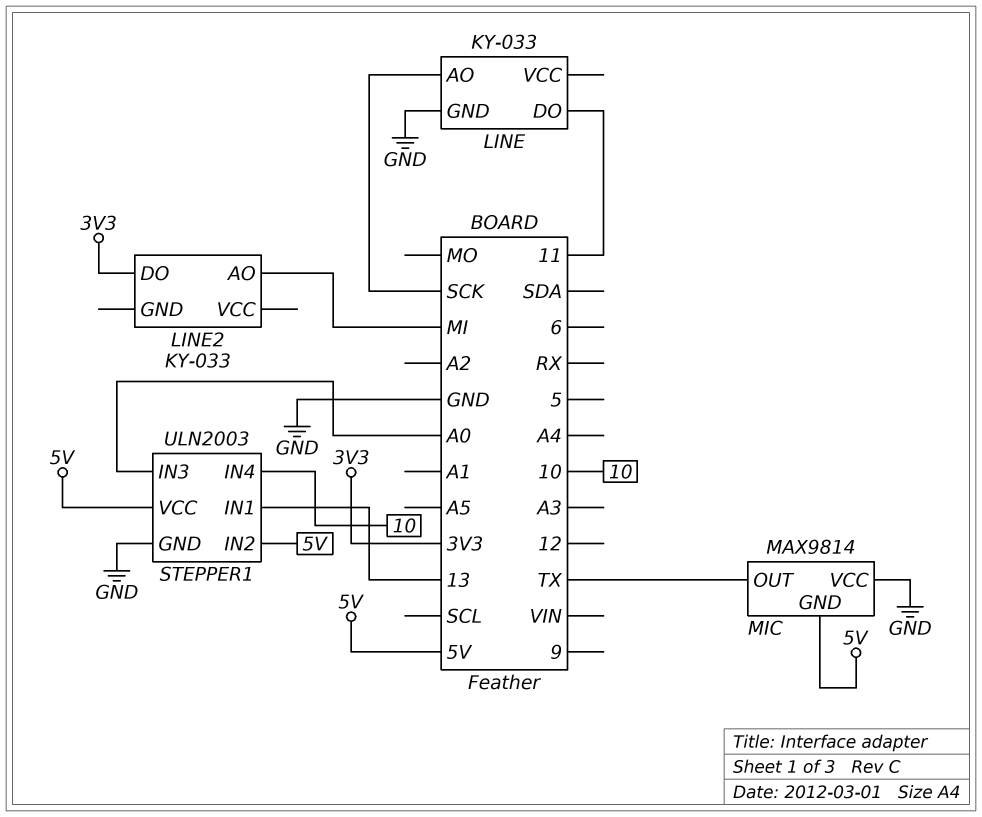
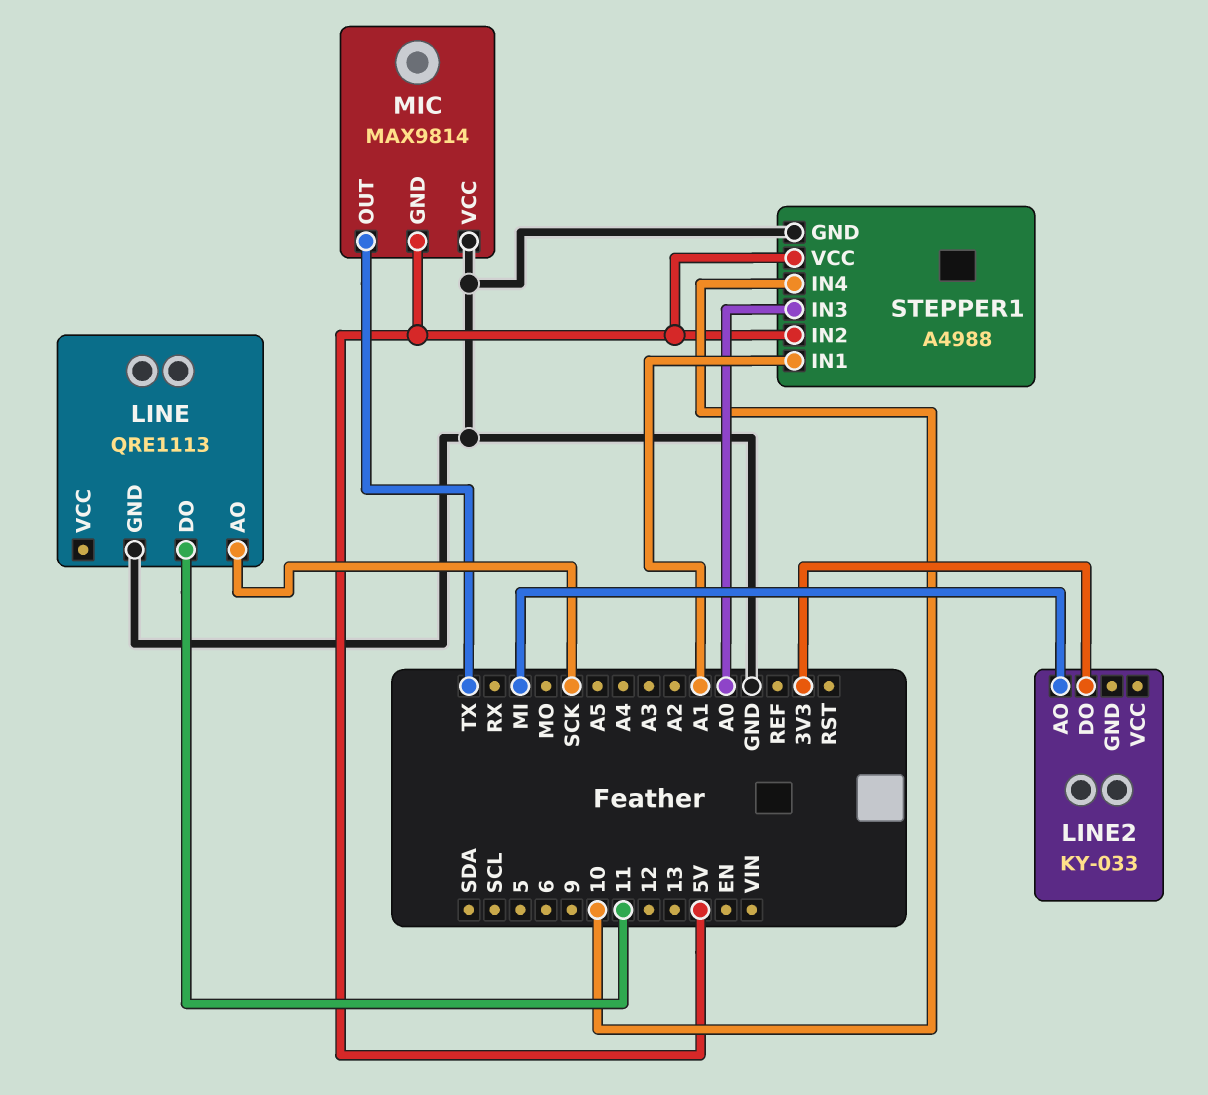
LINE: KY-033 -> QRE1113
STEPPER1: ULN2003 -> A4988
STEPPER1 pin IN1: 13 -> A1

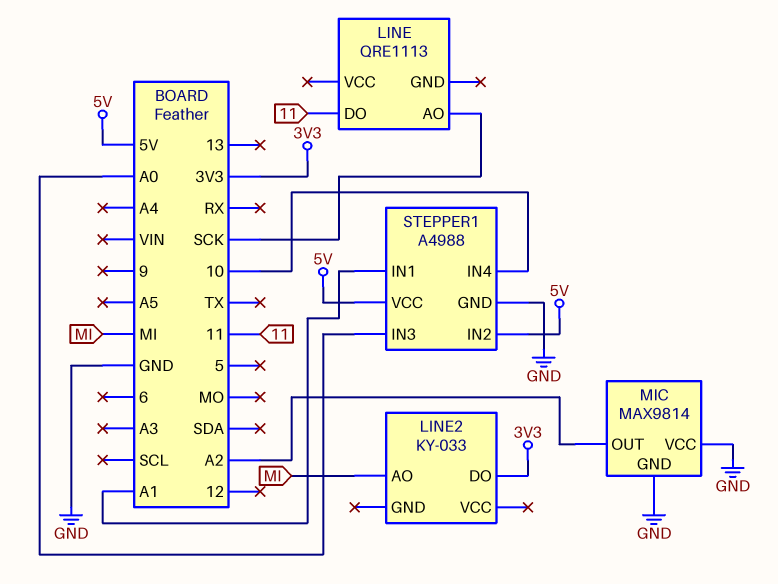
LINE pin GND: GND -> none
MIC pin GND: 5V -> GND
MIC pin OUT: TX -> A2

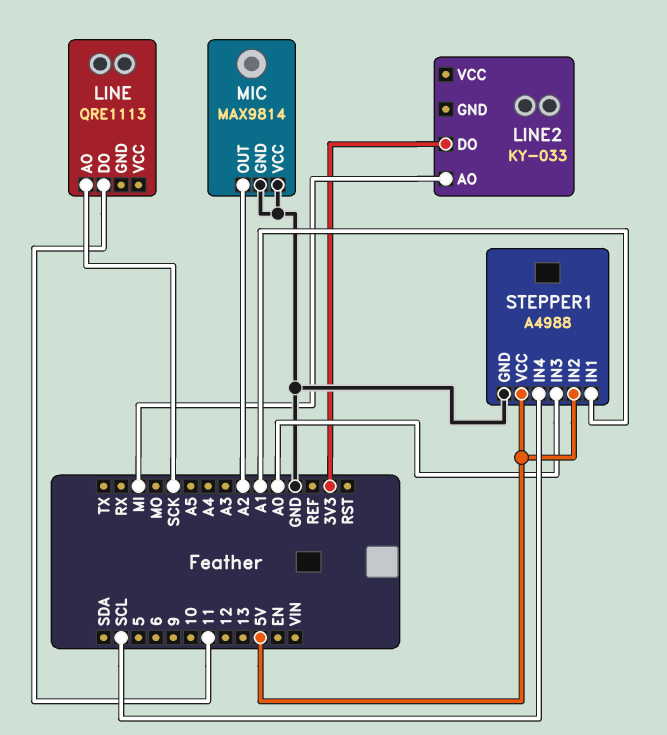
STEPPER1 pin IN4: 10 -> SCL

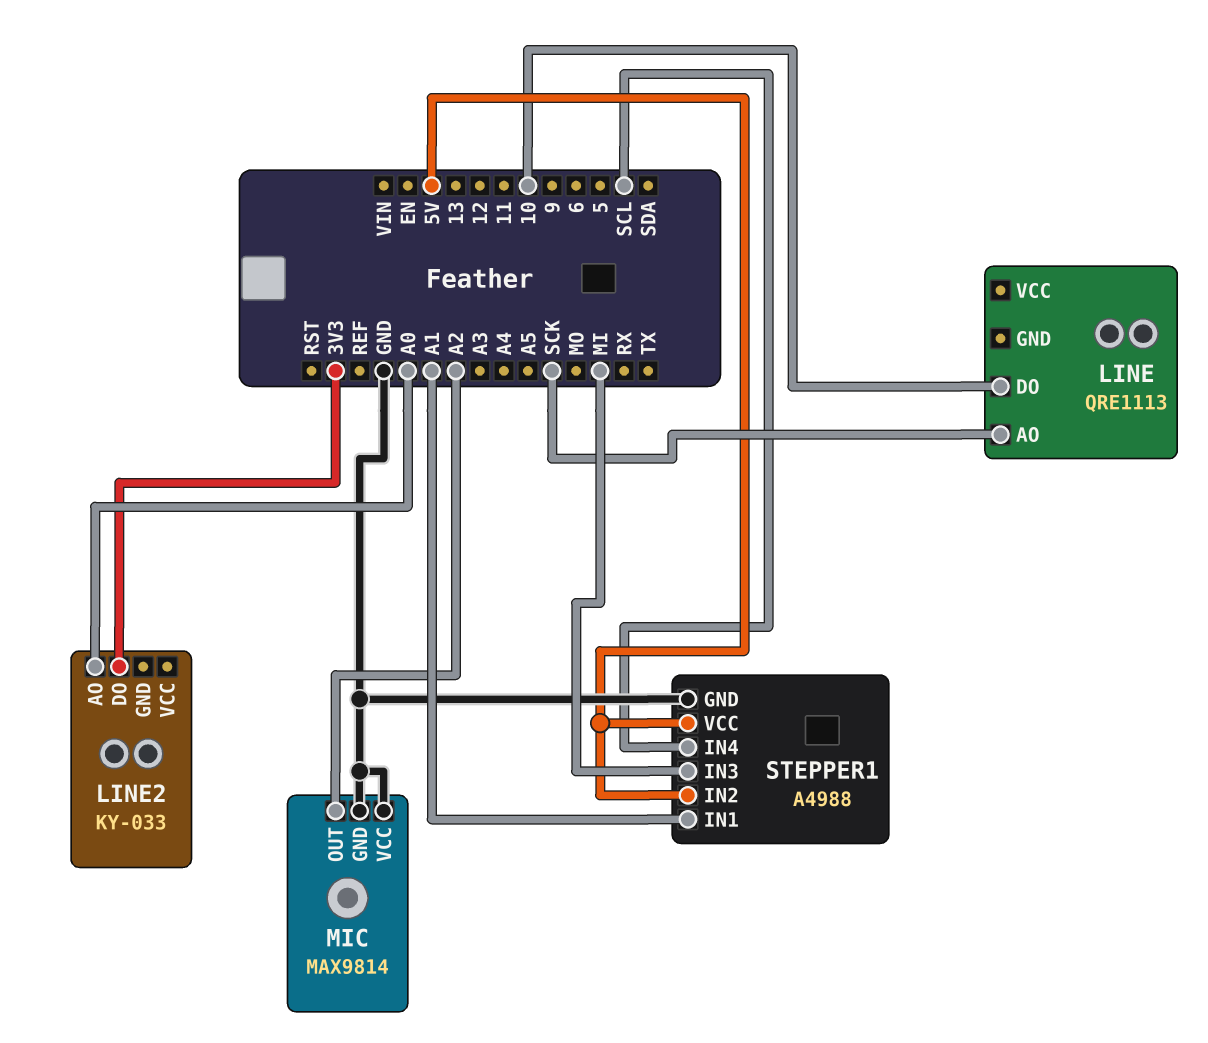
LINE pin DO: 11 -> 10
LINE2 pin AO: MI -> A0
STEPPER1 pin IN3: A0 -> MI

